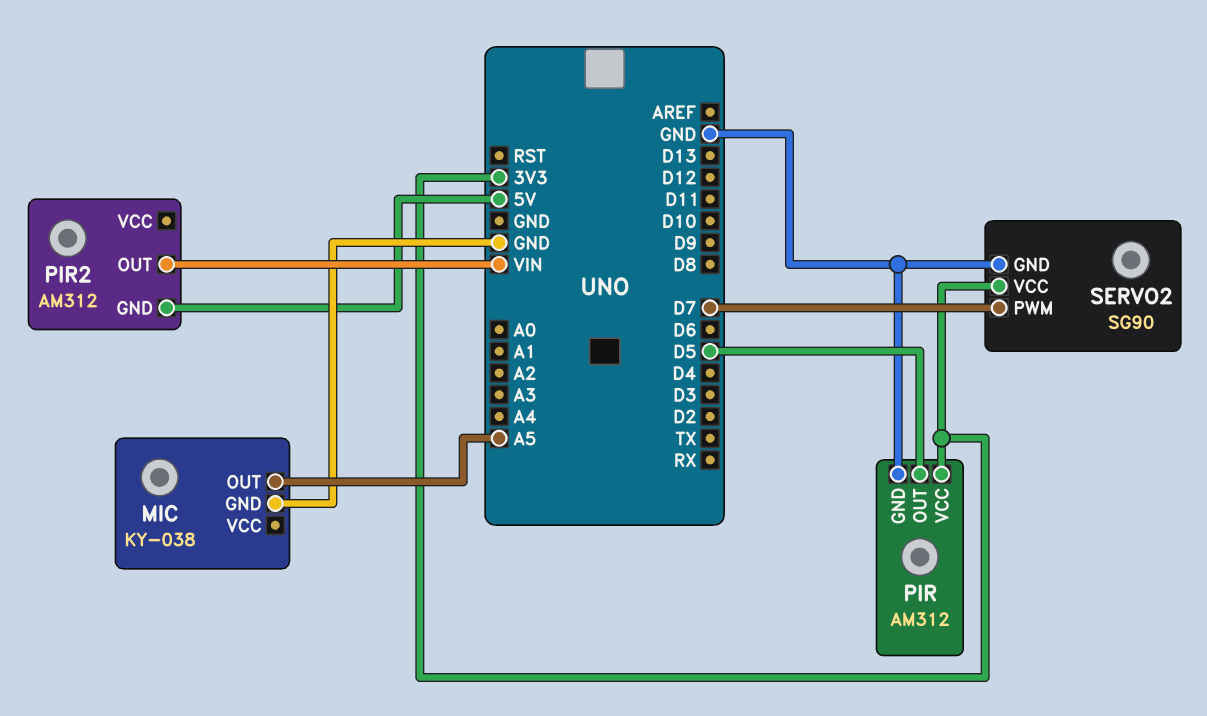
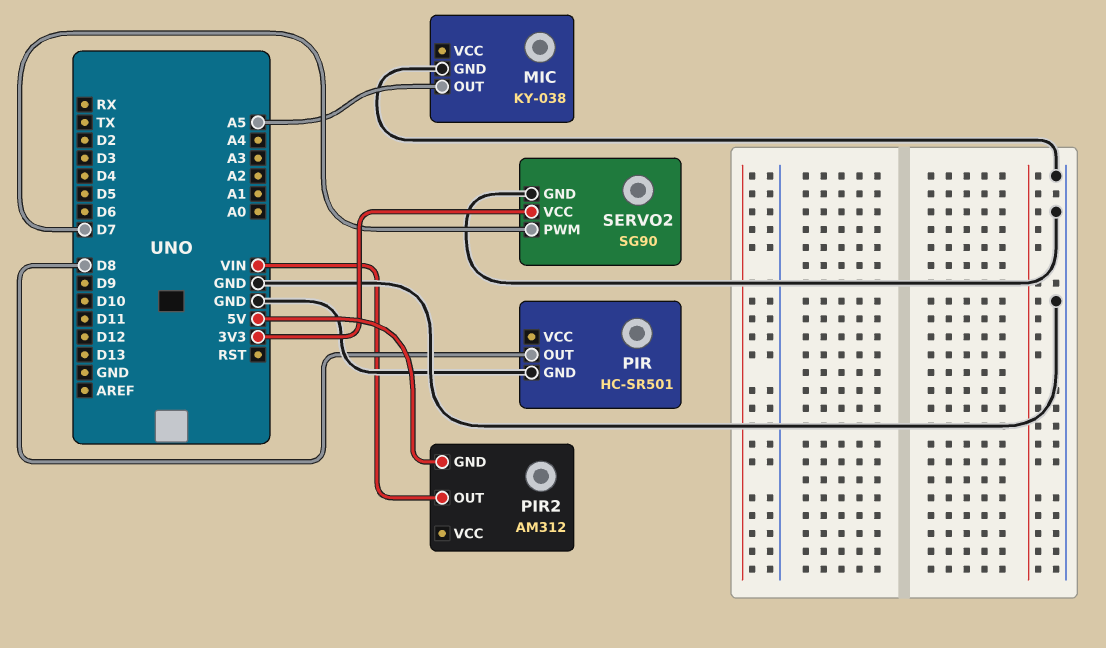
PIR: AM312 -> HC-SR501
PIR pin OUT: D5 -> D8
PIR pin VCC: 3V3 -> none

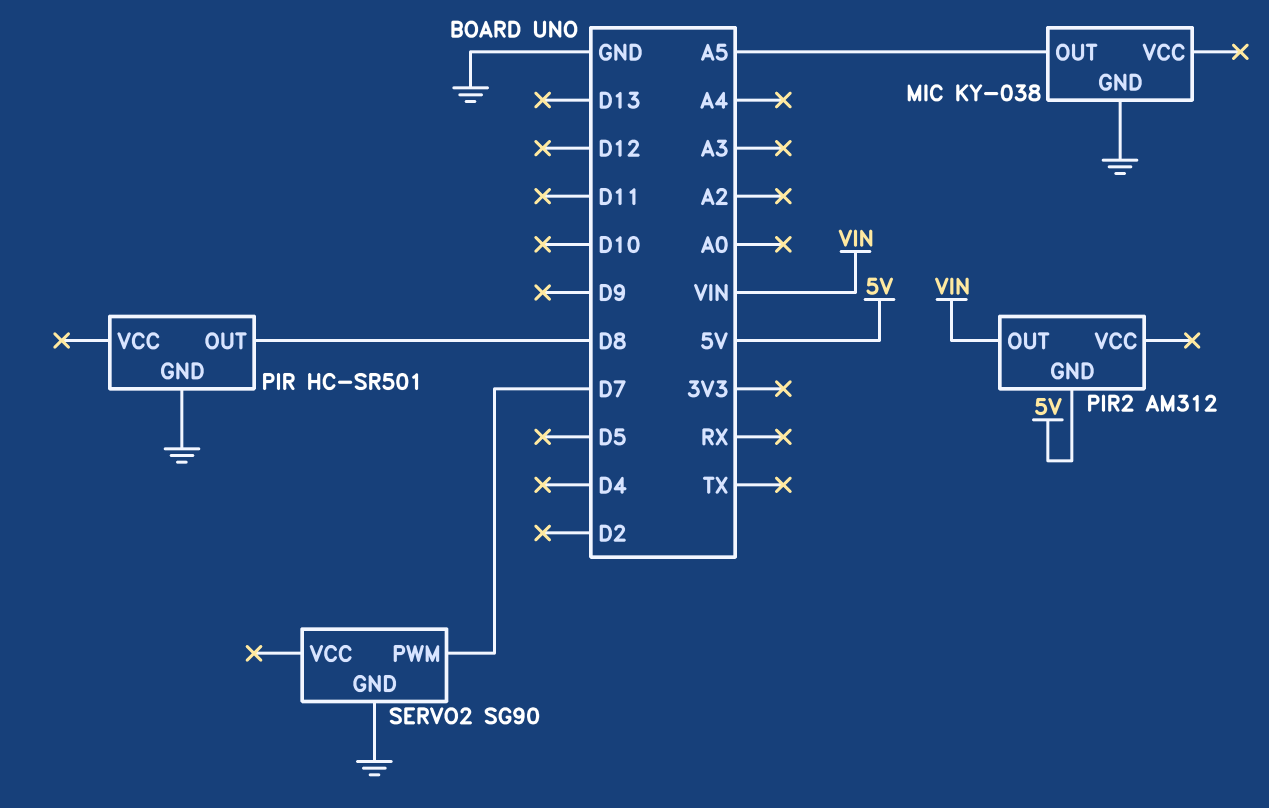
SERVO2 pin VCC: 3V3 -> none

